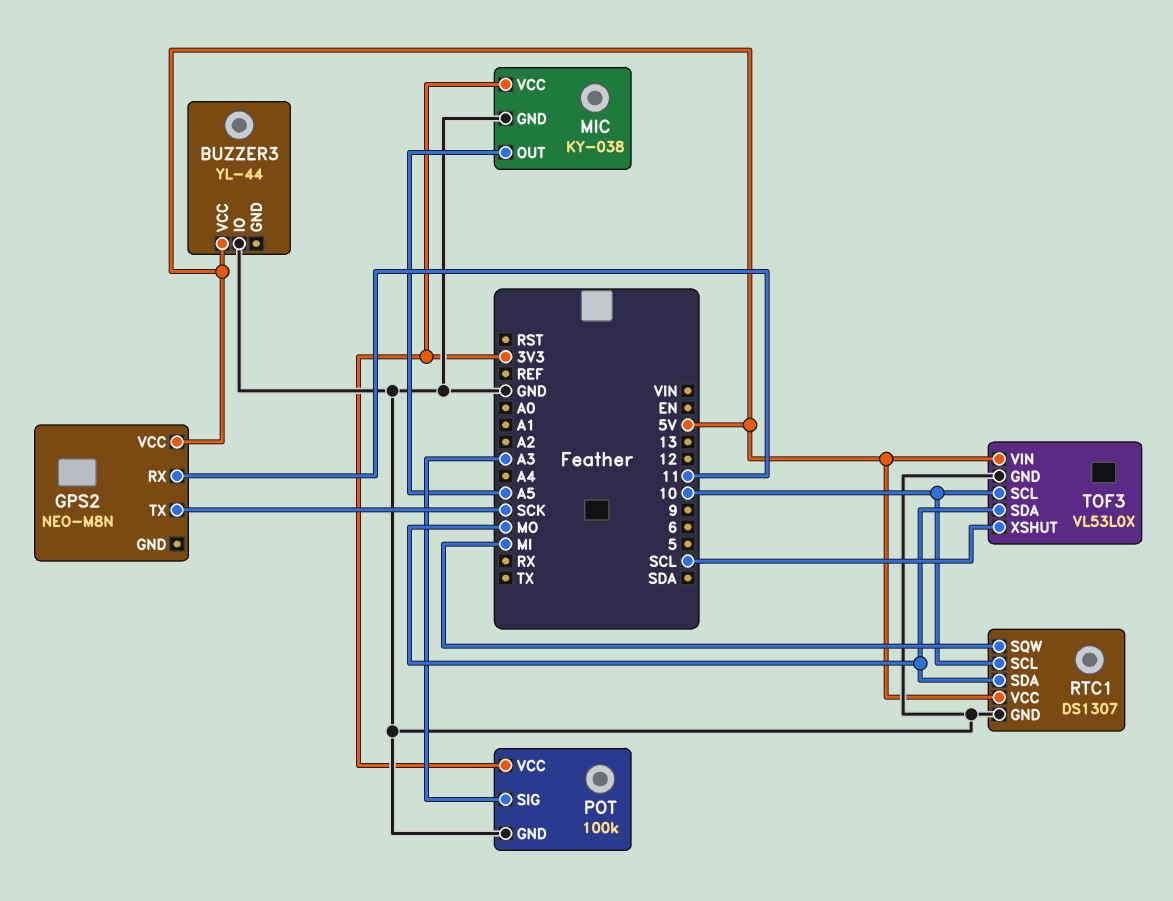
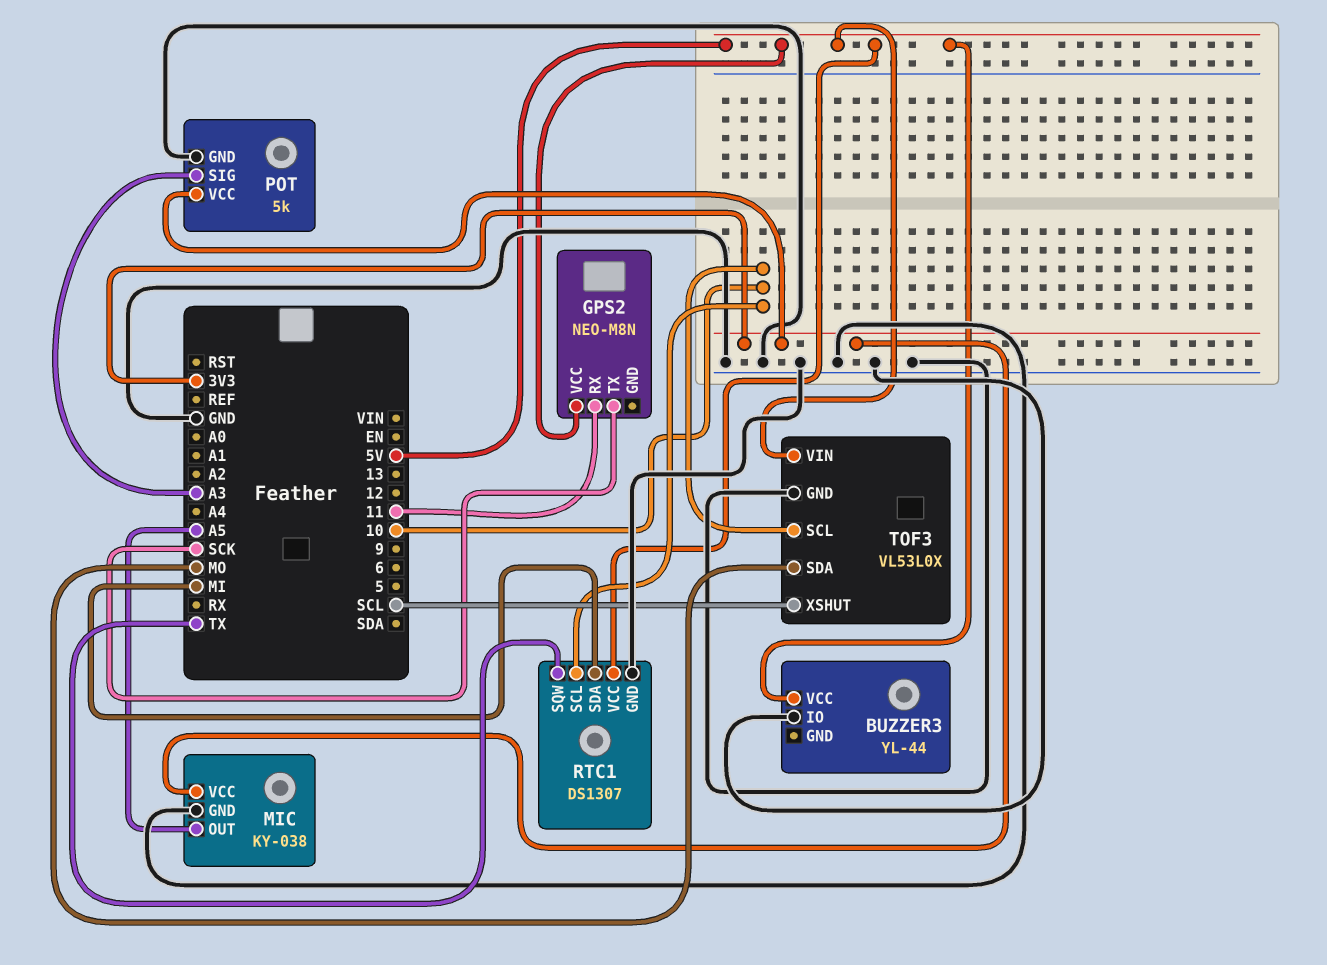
POT: 100k -> 5k
RTC1 pin SDA: MO -> MI
RTC1 pin SQW: MI -> TX

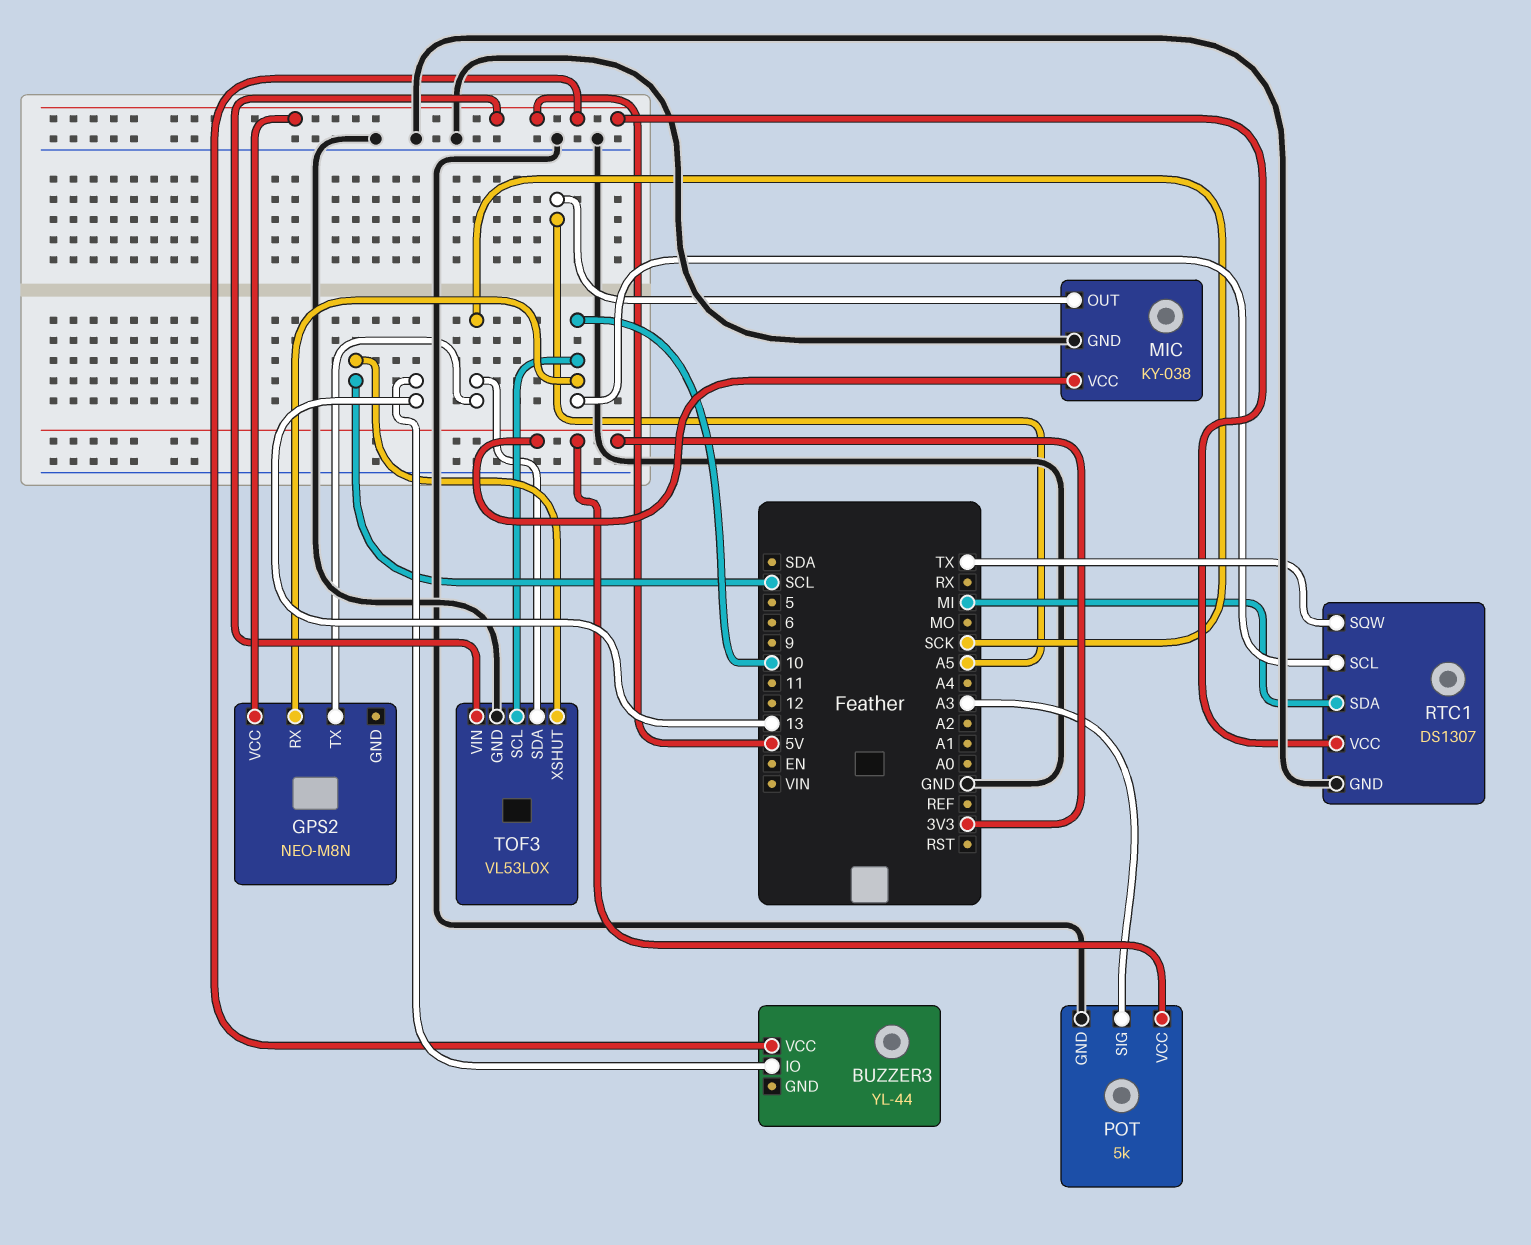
BUZZER3 pin IO: GND -> 13
GPS2 pin RX: 11 -> 10
TOF3 pin SDA: MO -> SCK

